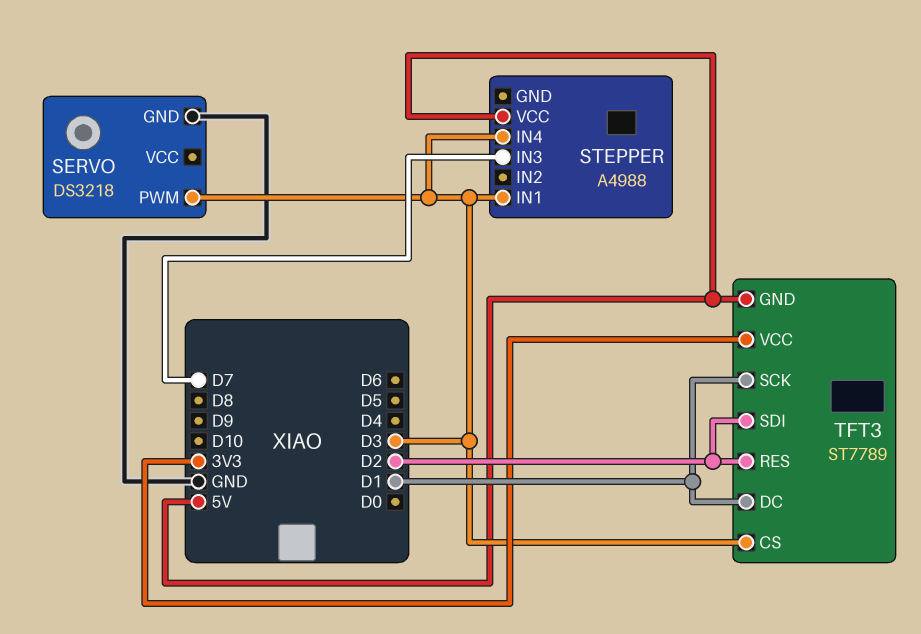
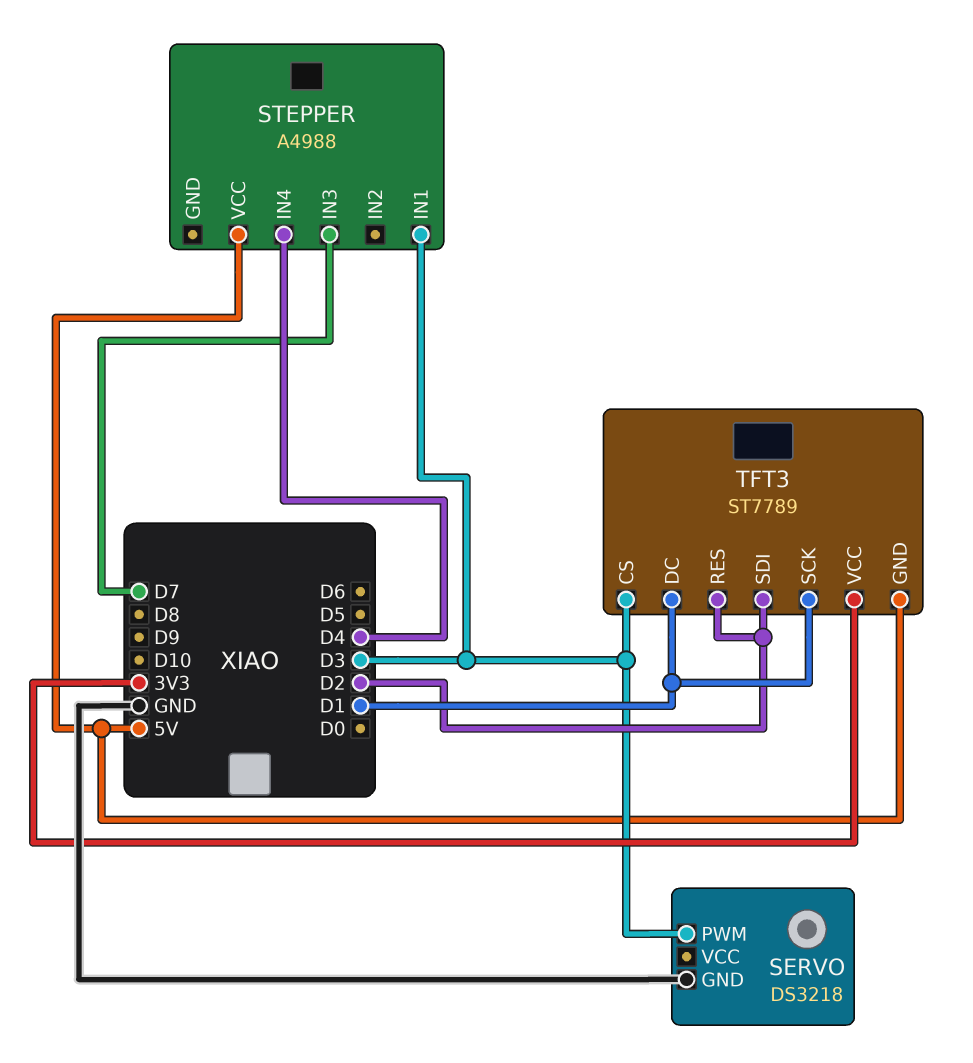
STEPPER pin IN4: D3 -> D4

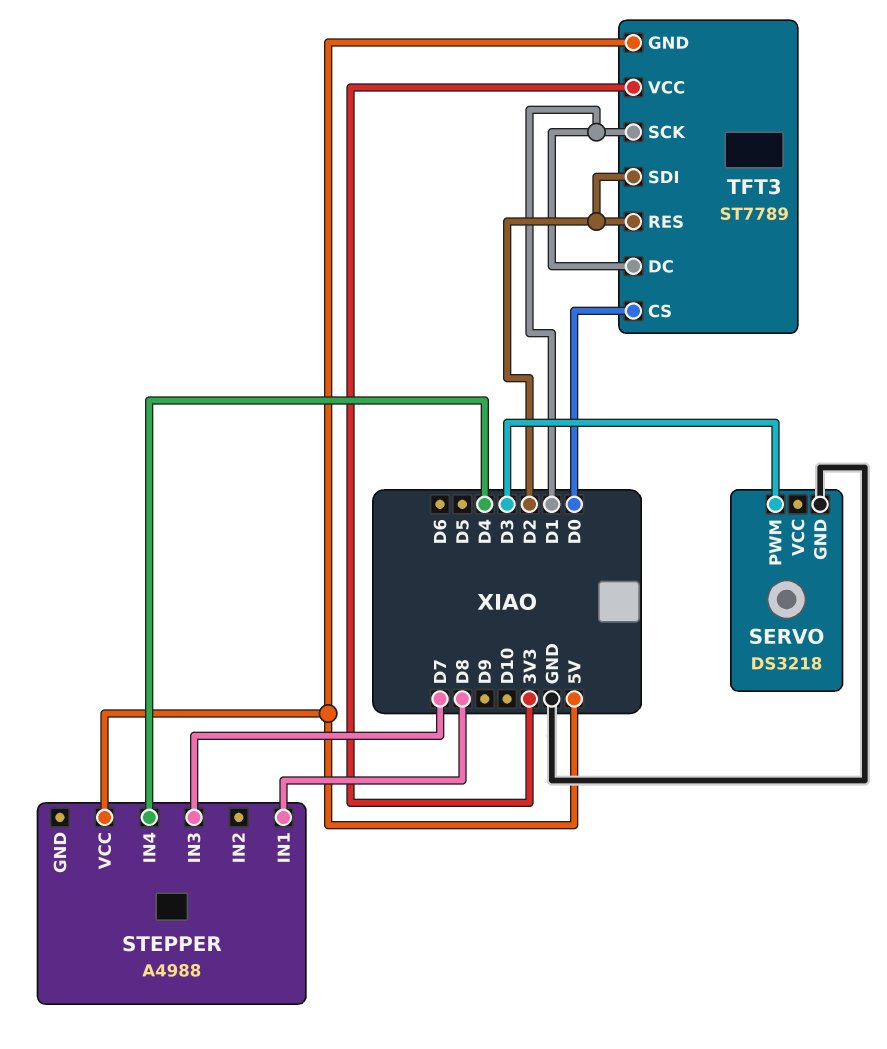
STEPPER pin IN1: D3 -> D8
TFT3 pin CS: D3 -> D0

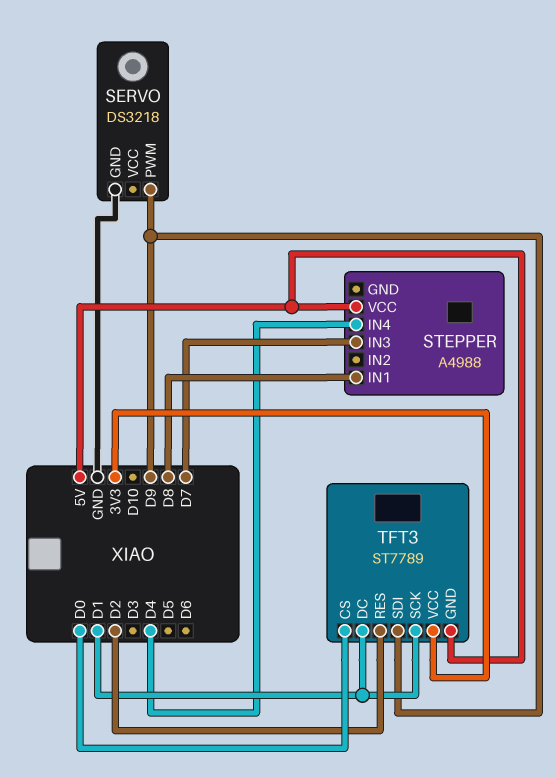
SERVO pin PWM: D3 -> D9
TFT3 pin SDI: D2 -> D9

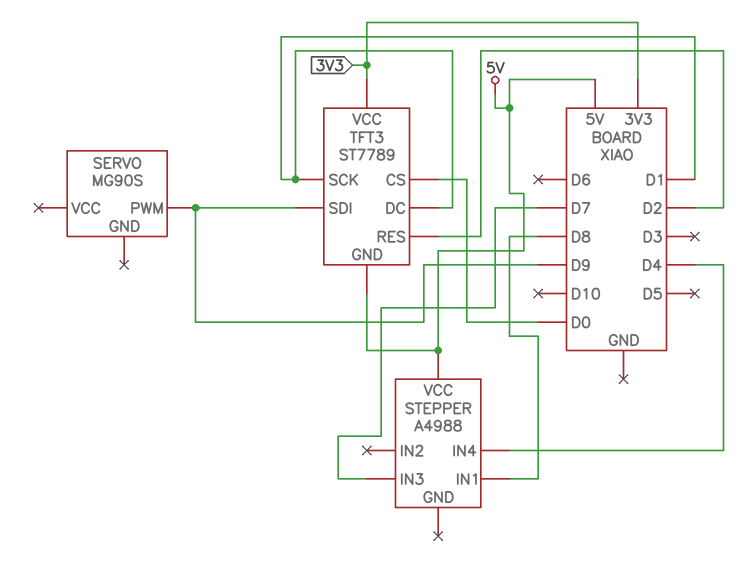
SERVO: DS3218 -> MG90S
SERVO pin GND: GND -> none

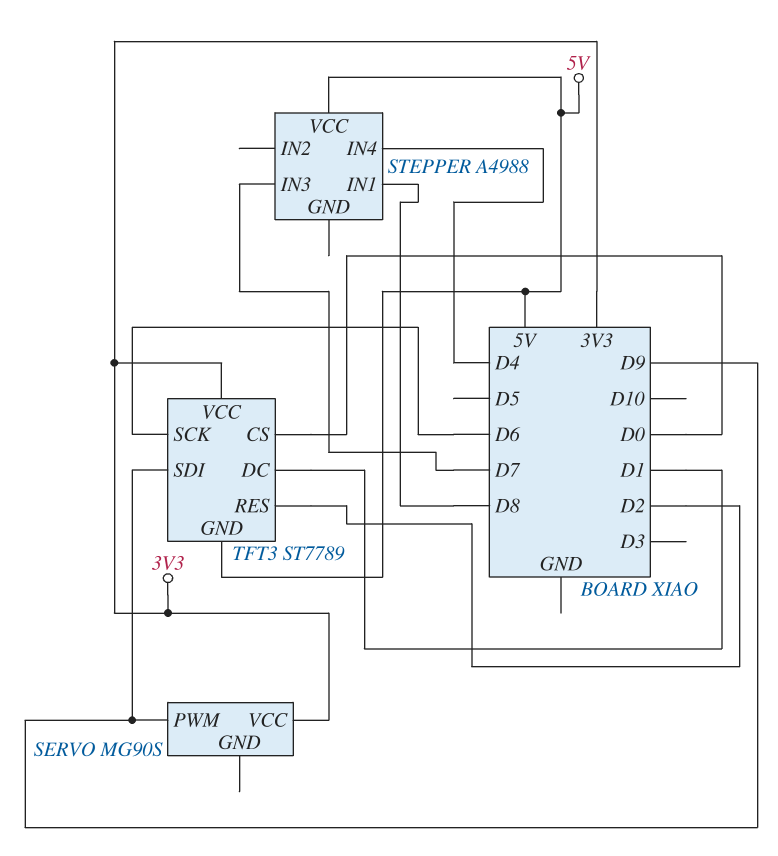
SERVO pin VCC: none -> 3V3
TFT3 pin SCK: D1 -> D6

